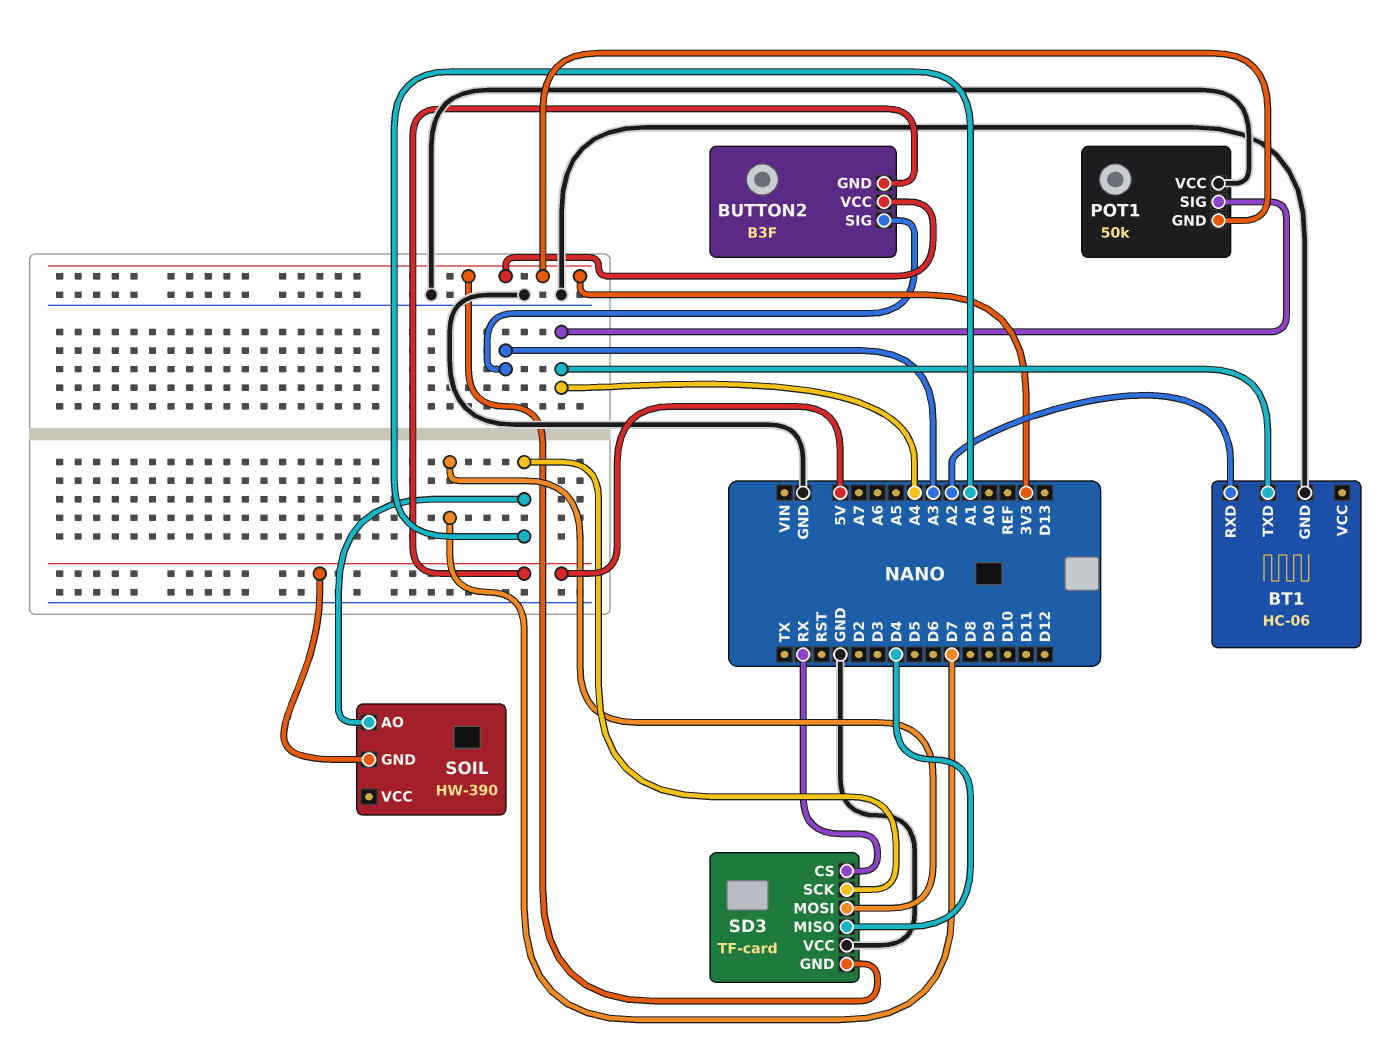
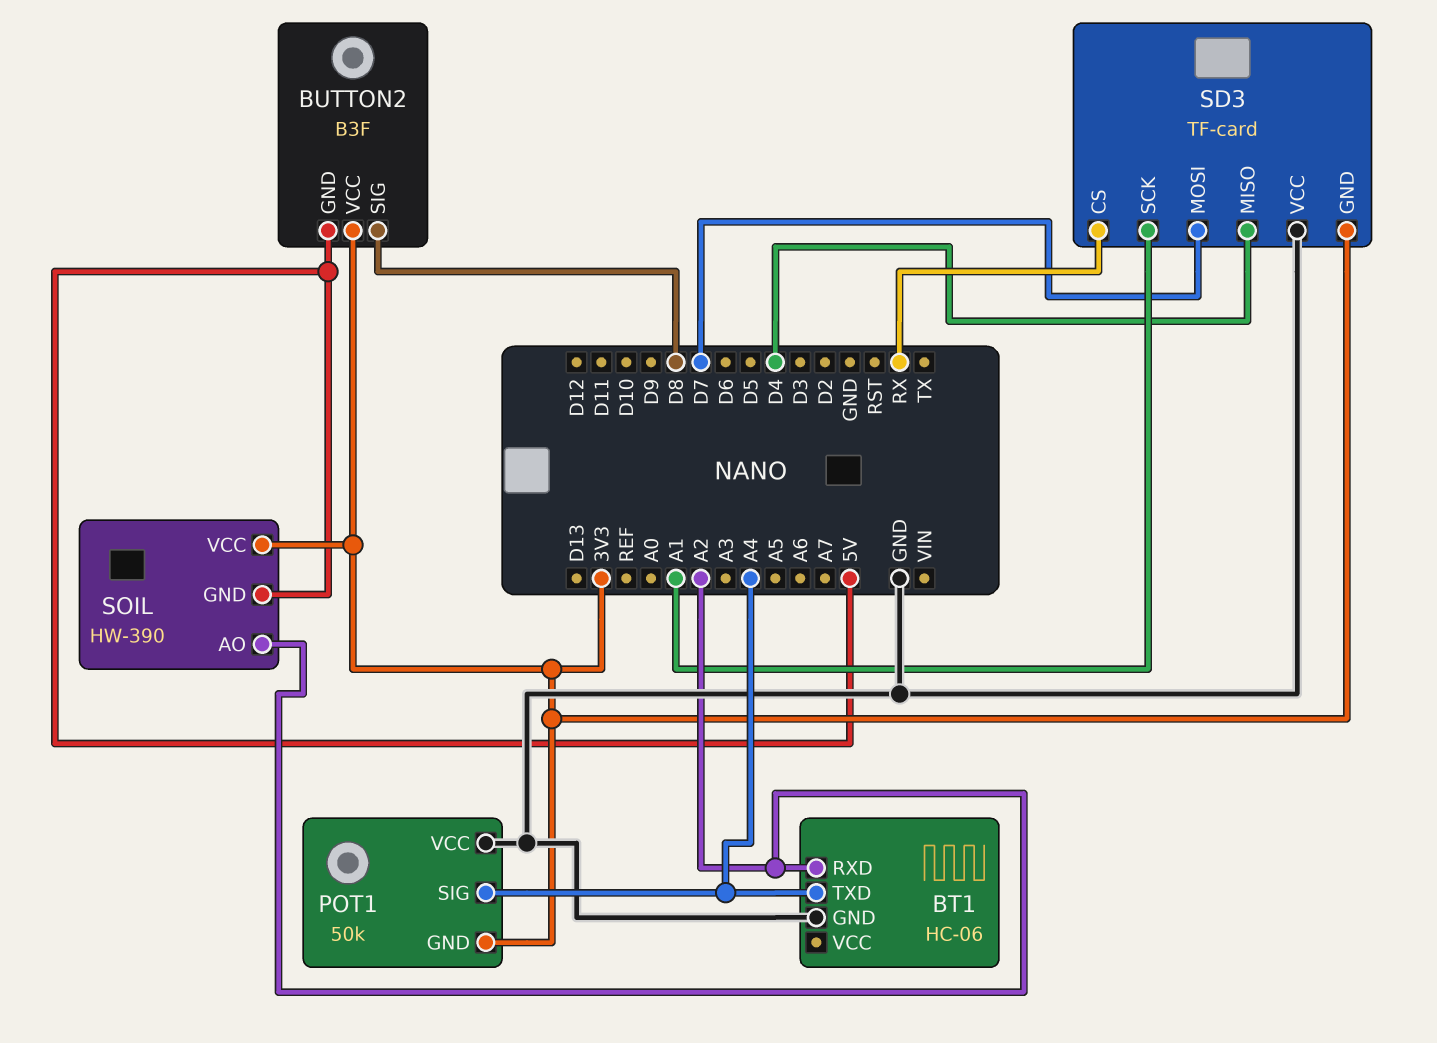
BUTTON2 pin SIG: A3 -> D8
SOIL pin AO: A1 -> A2
SOIL pin VCC: none -> 3V3

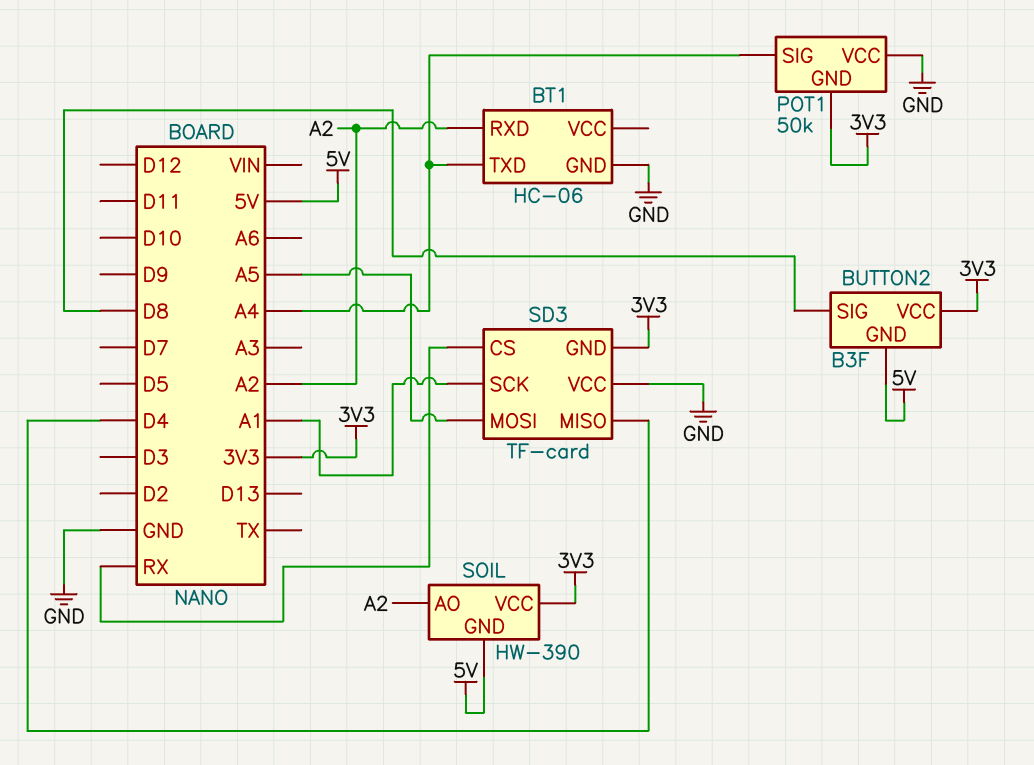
SD3 pin MOSI: D7 -> A5

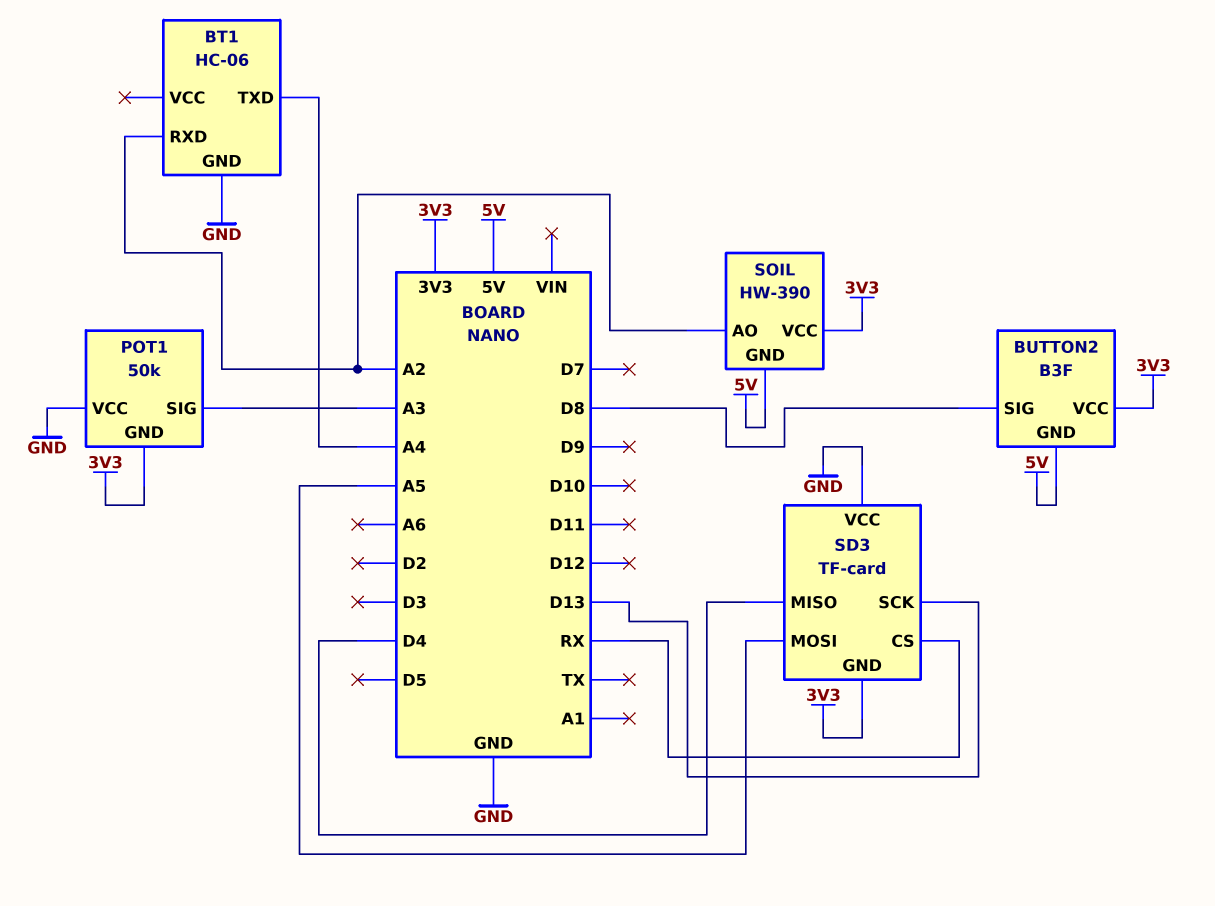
POT1 pin SIG: A4 -> A3
SD3 pin SCK: A1 -> D13

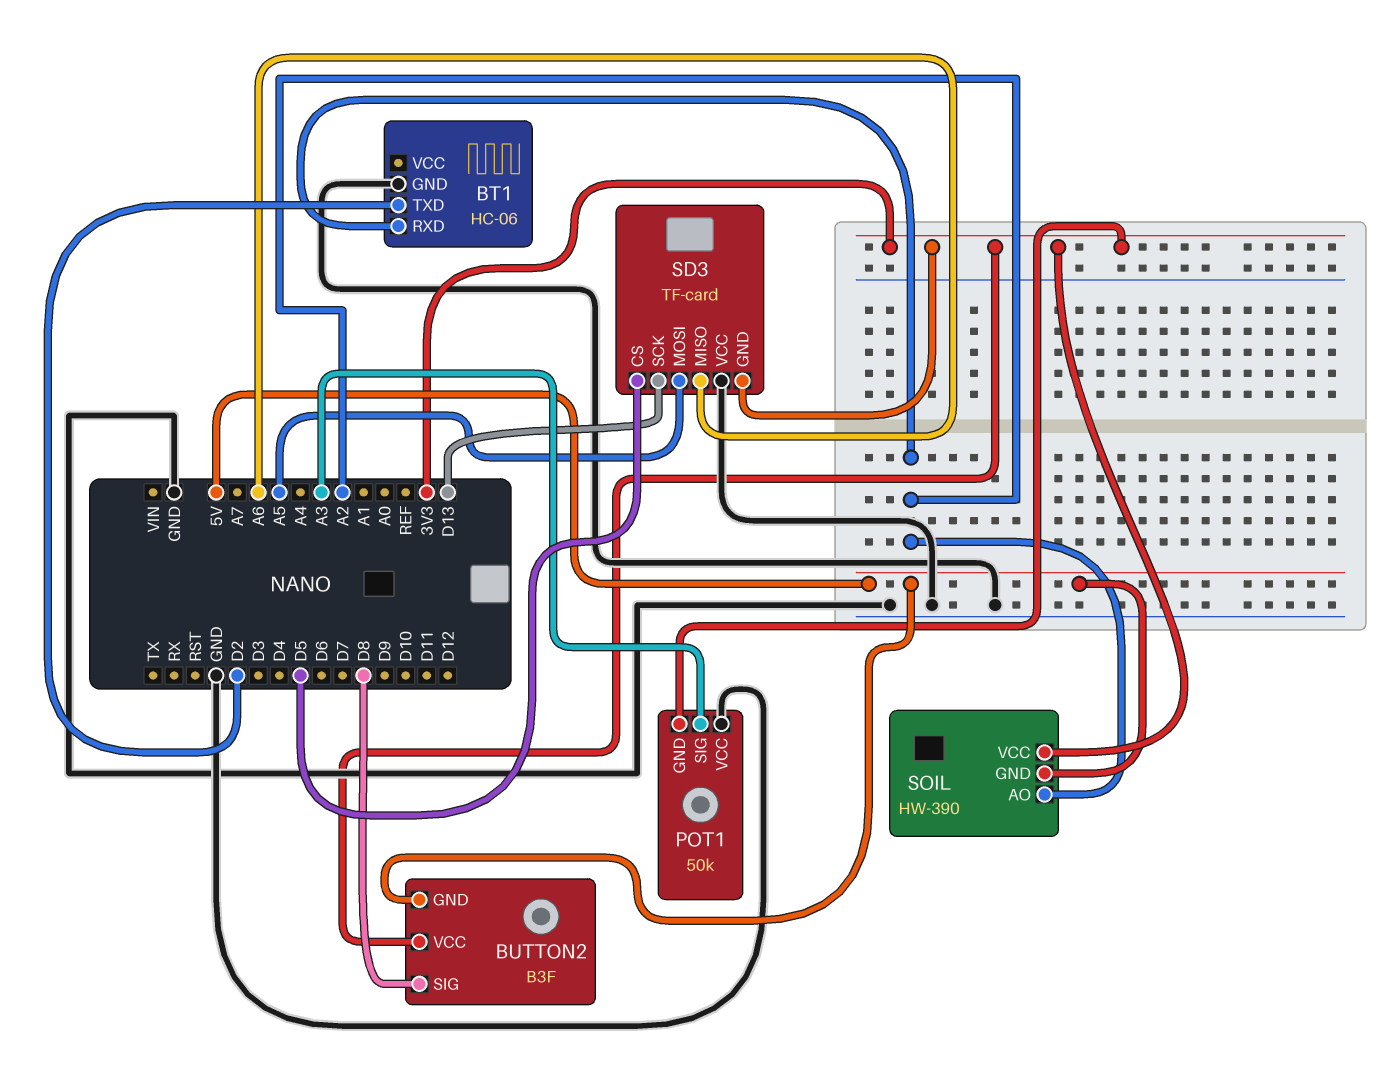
BT1 pin TXD: A4 -> D2
SD3 pin CS: RX -> D5
SD3 pin MISO: D4 -> A6

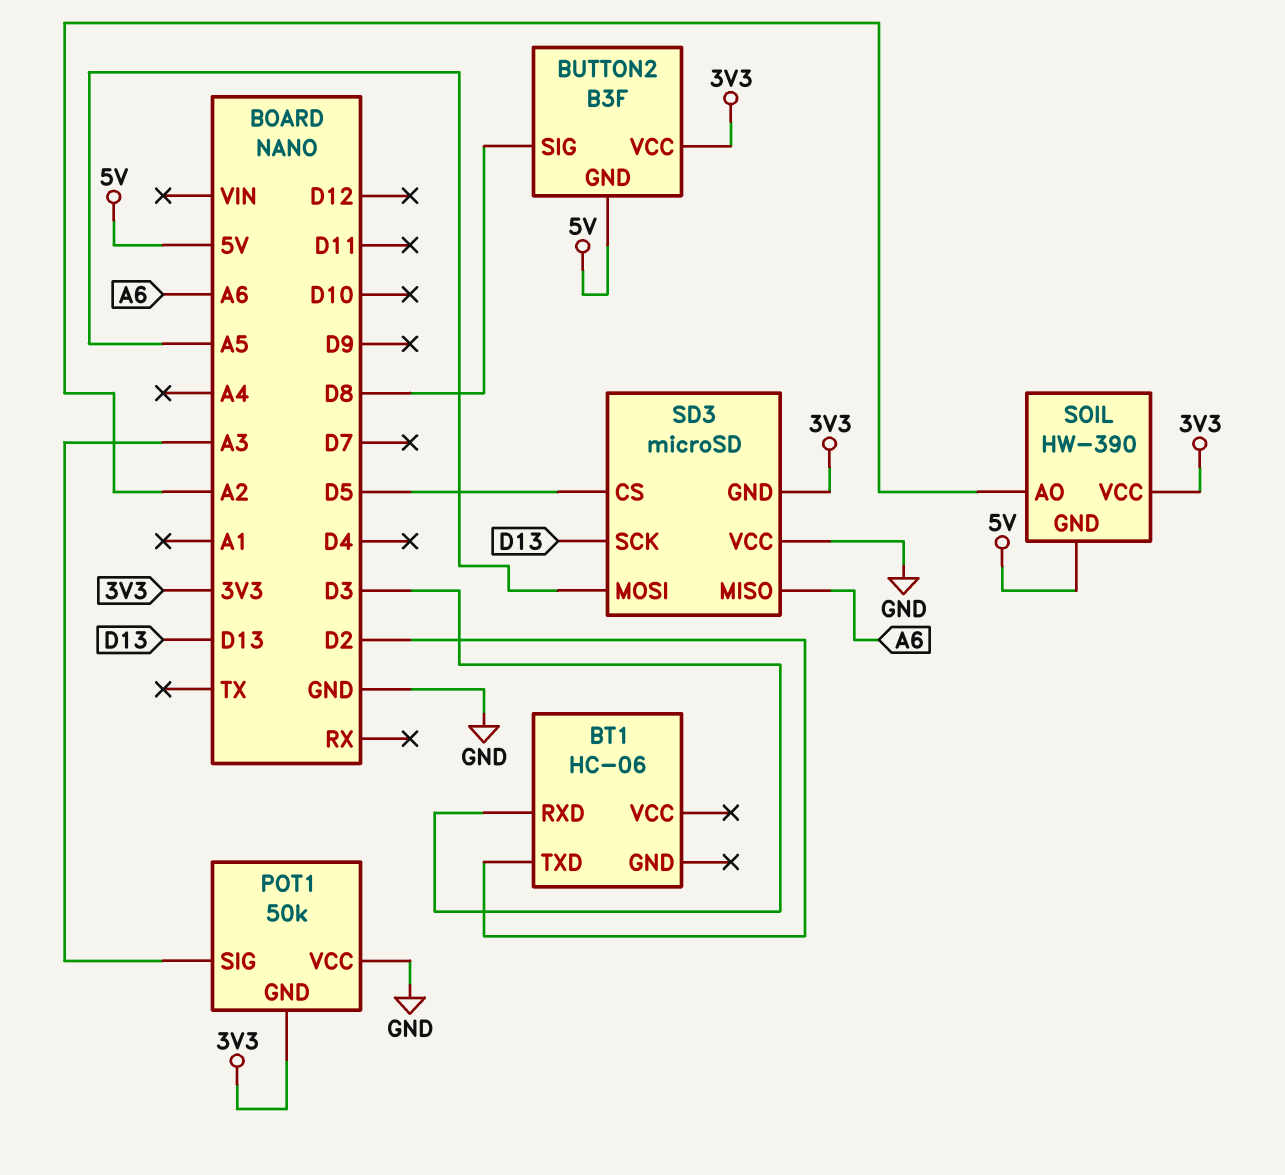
BT1 pin GND: GND -> none
BT1 pin RXD: A2 -> D3
SD3: TF-card -> microSD

